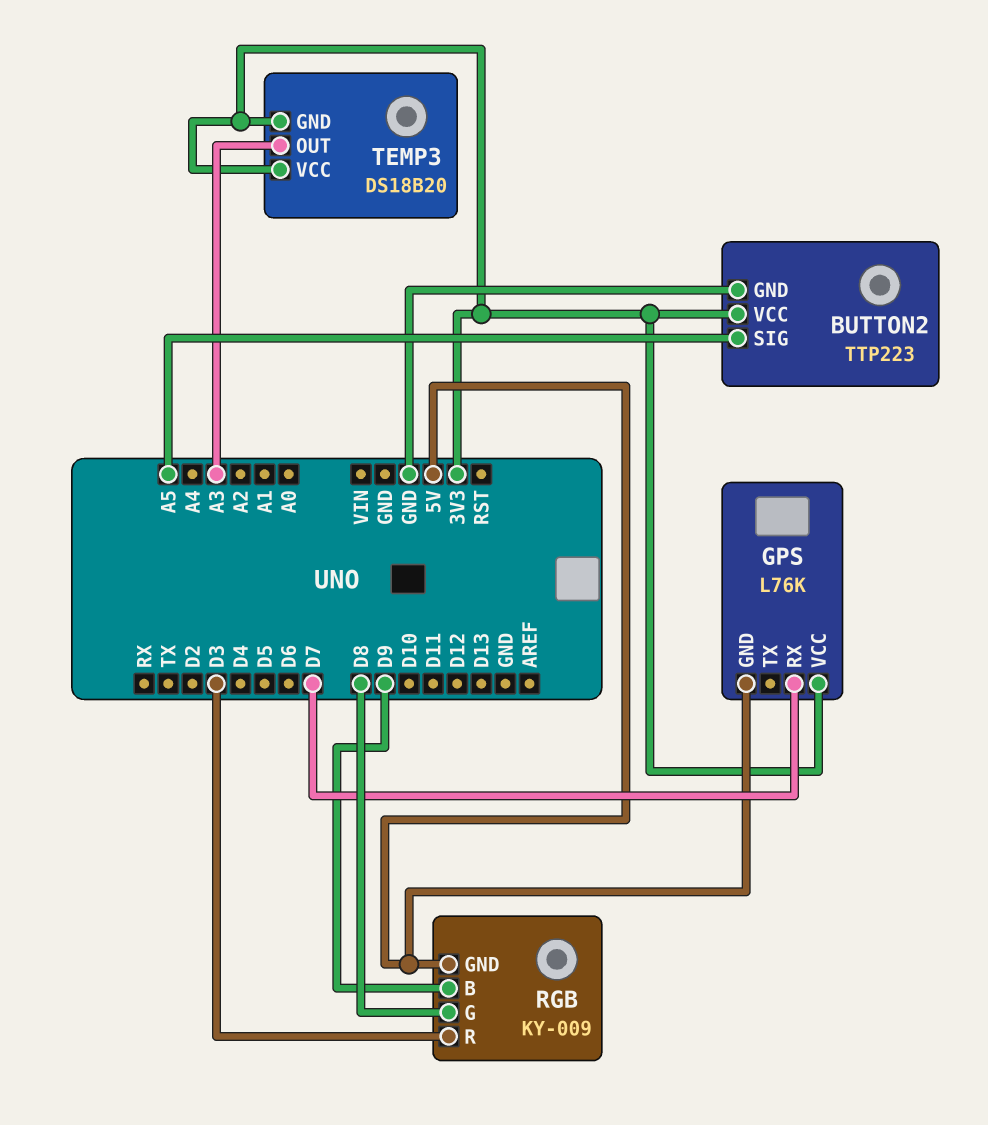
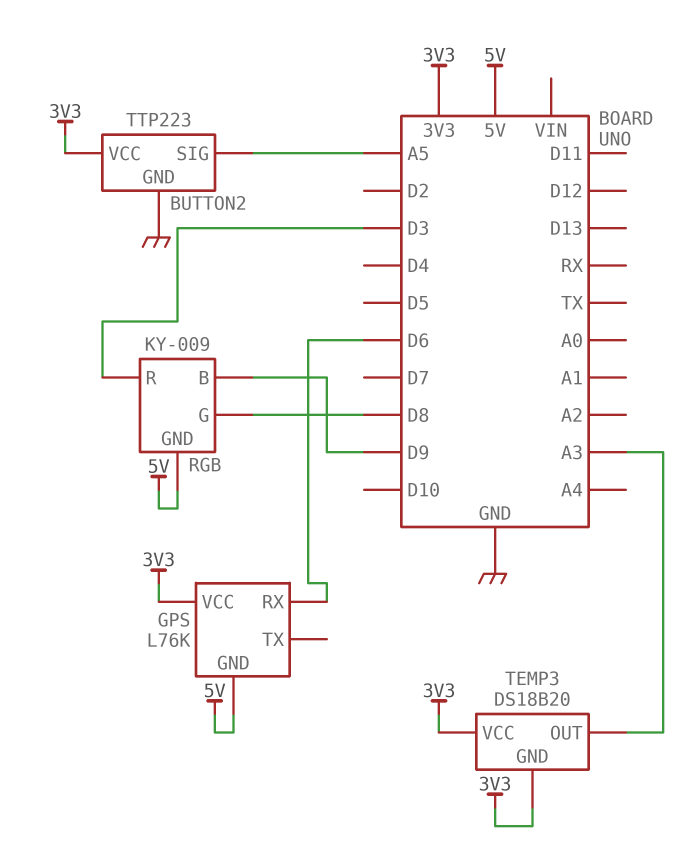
GPS pin RX: D7 -> D6

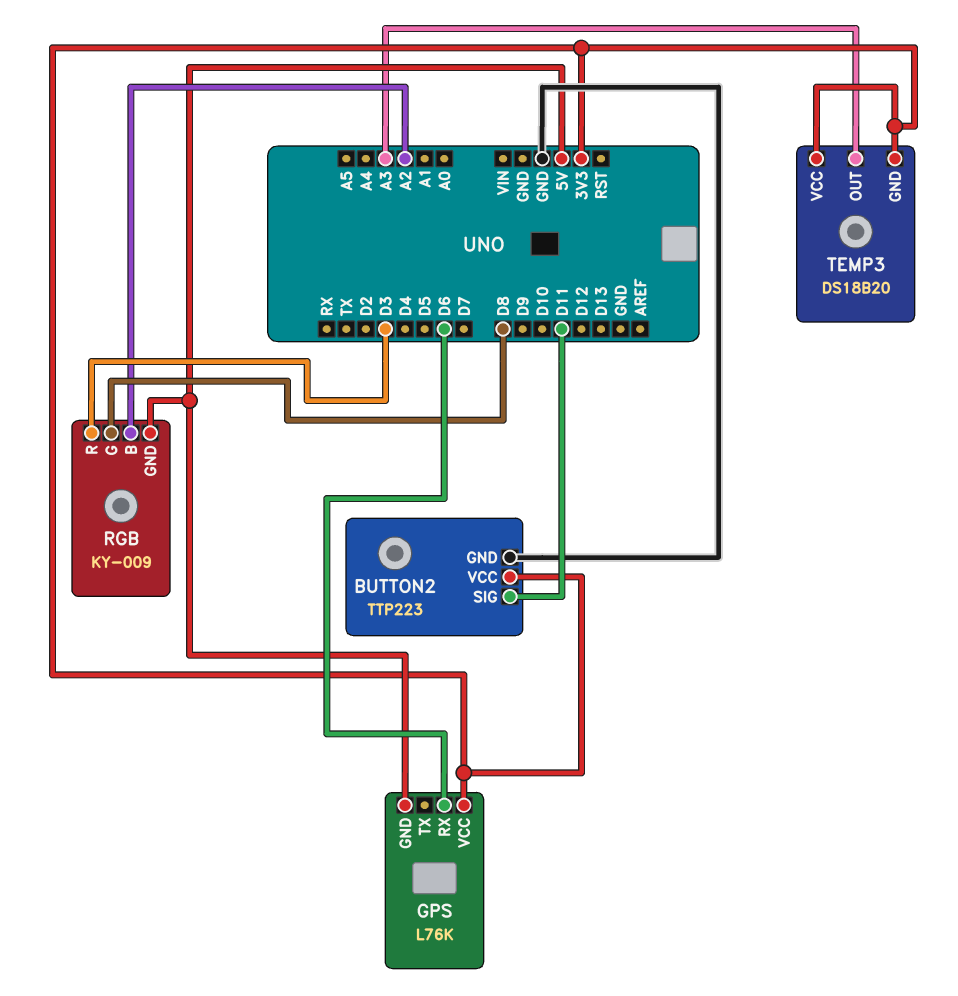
BUTTON2 pin SIG: A5 -> D11
RGB pin B: D9 -> A2

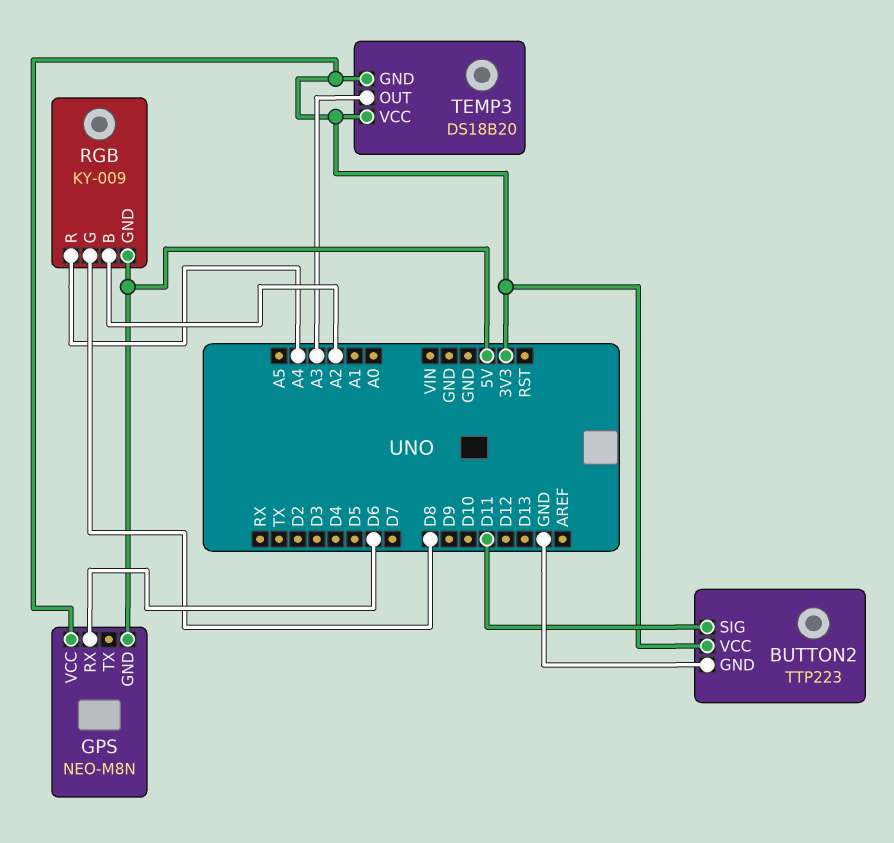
GPS: L76K -> NEO-M8N
RGB pin R: D3 -> A4

